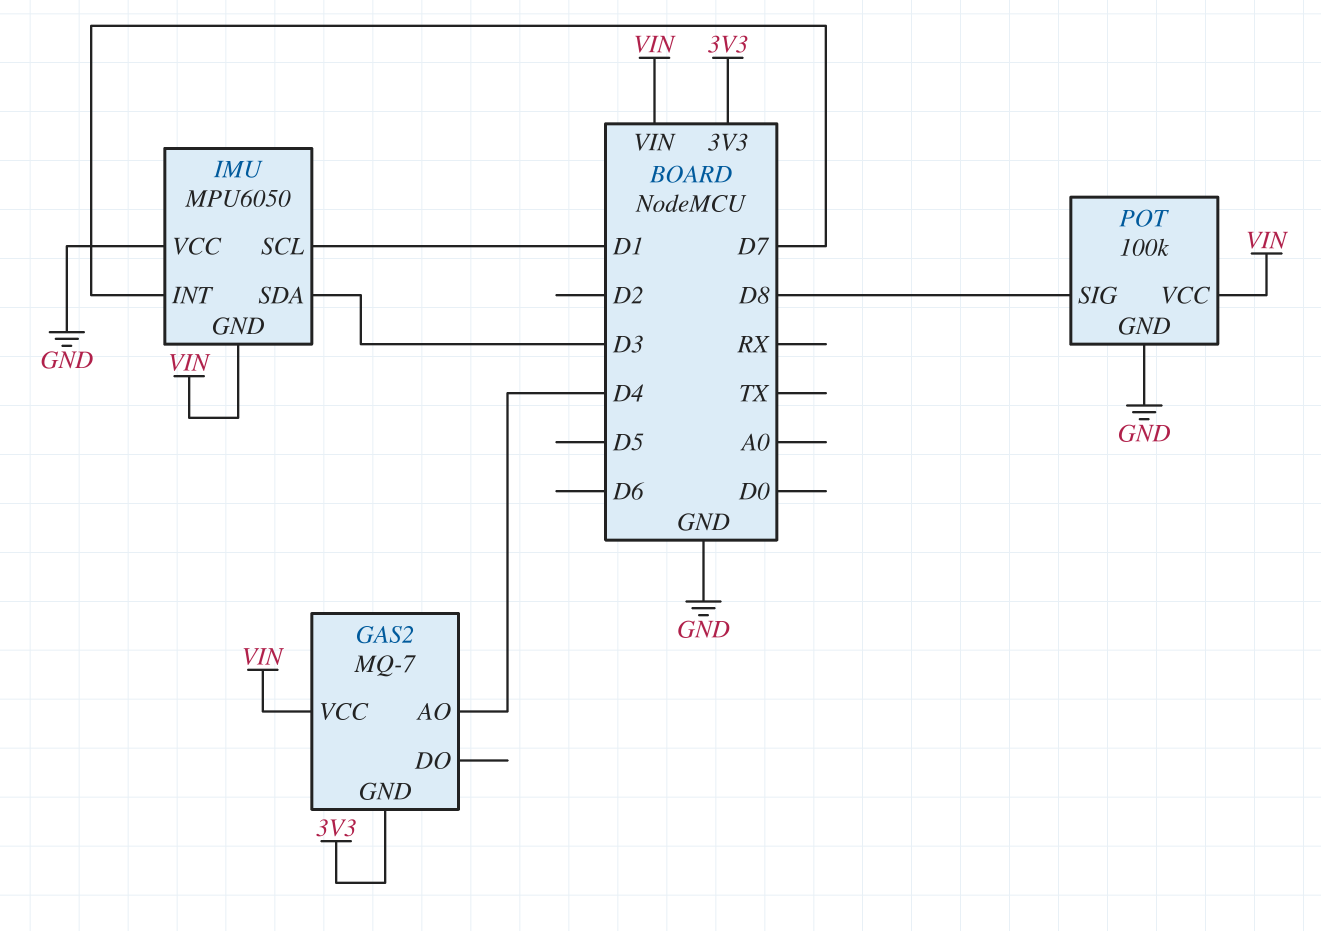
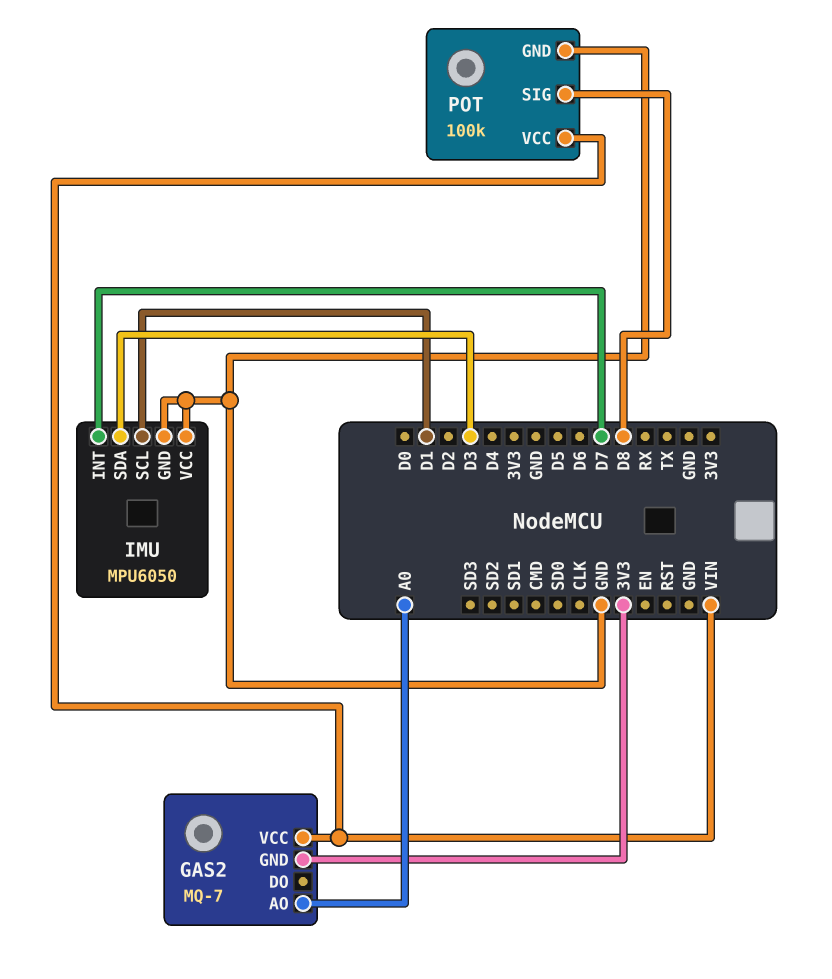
GAS2 pin AO: D4 -> A0
IMU pin GND: VIN -> GND

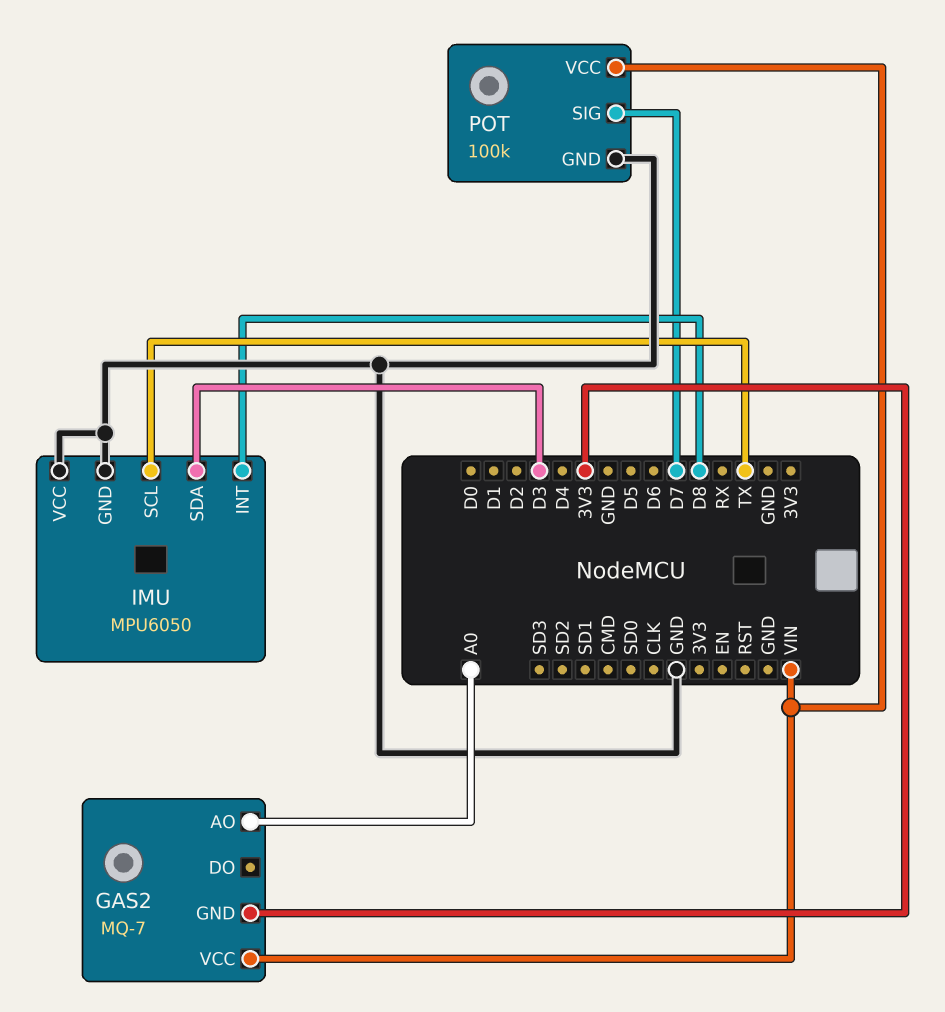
IMU pin INT: D7 -> D8
IMU pin SCL: D1 -> TX
POT pin SIG: D8 -> D7

